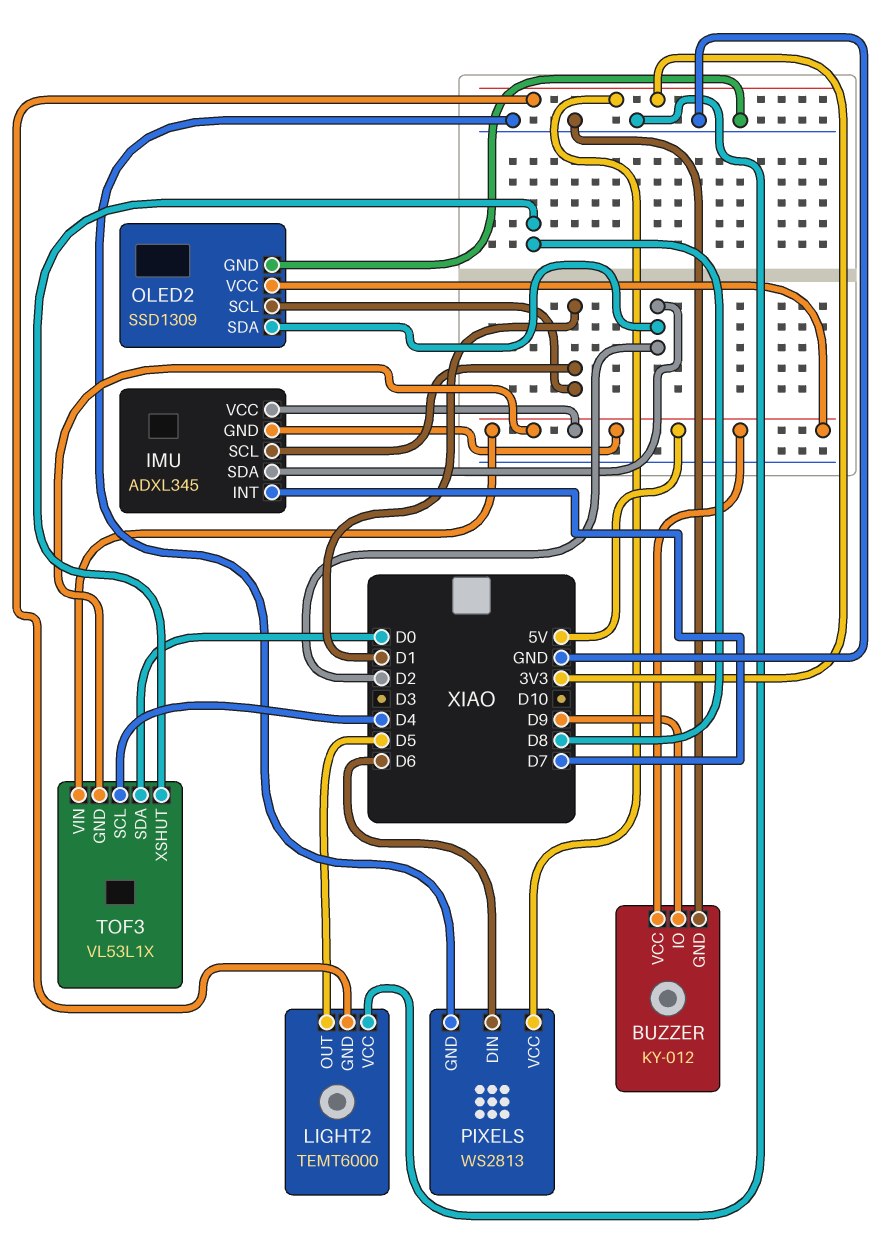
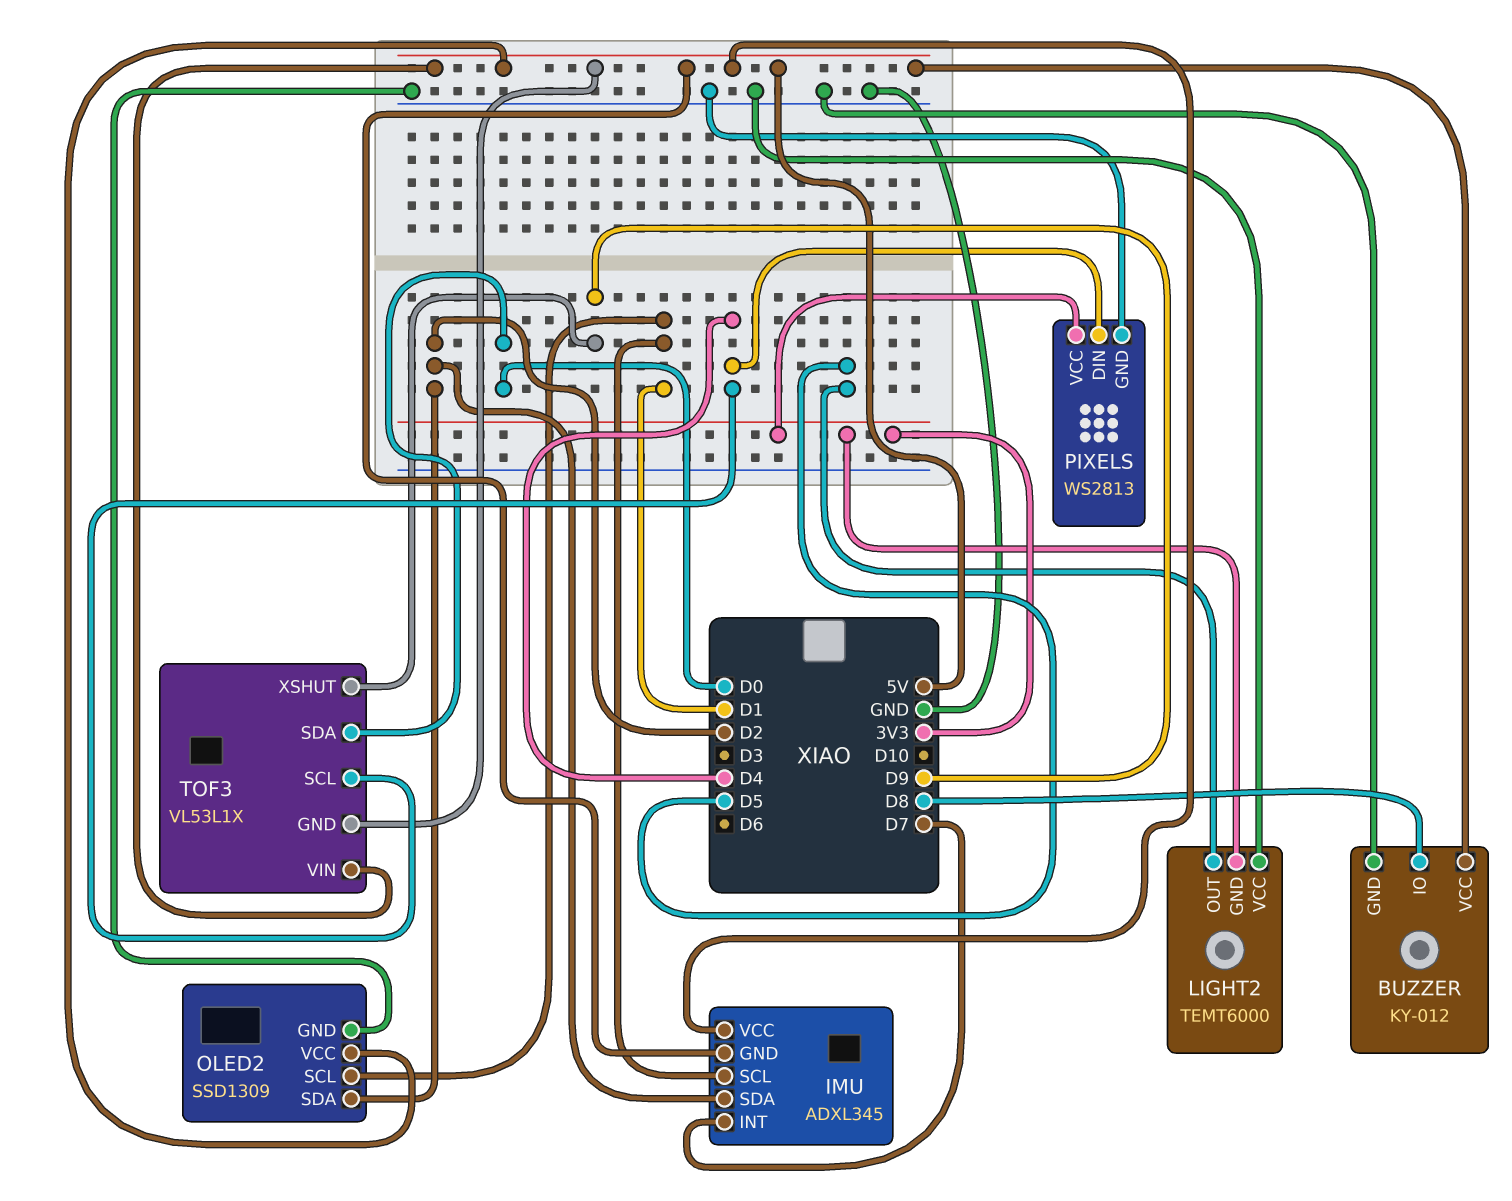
BUZZER pin IO: D9 -> D8
PIXELS pin DIN: D6 -> D4
TOF3 pin XSHUT: D8 -> D9

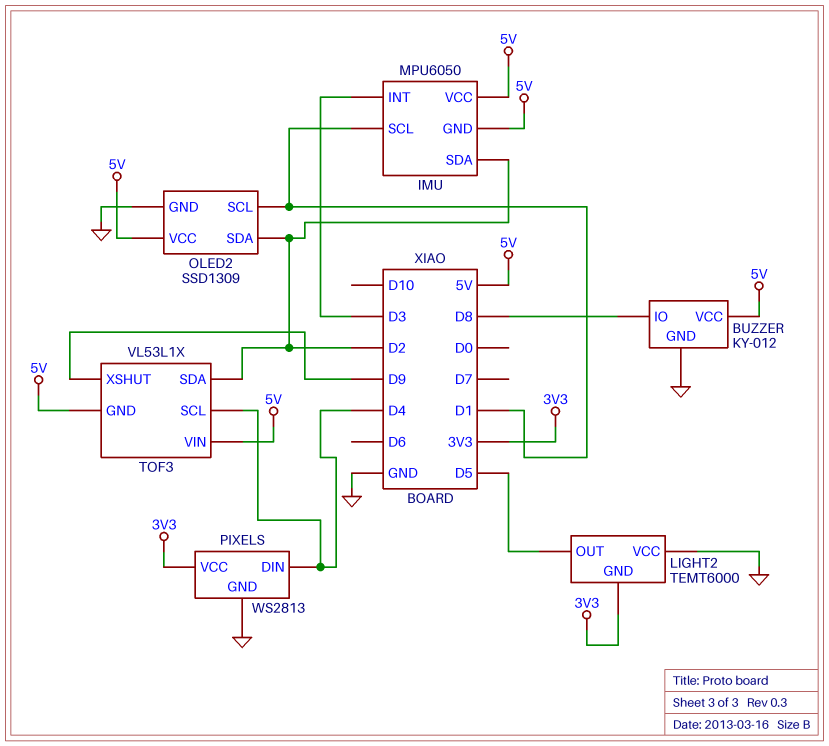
IMU: ADXL345 -> MPU6050
IMU pin INT: D7 -> D3
TOF3 pin SDA: D0 -> D2

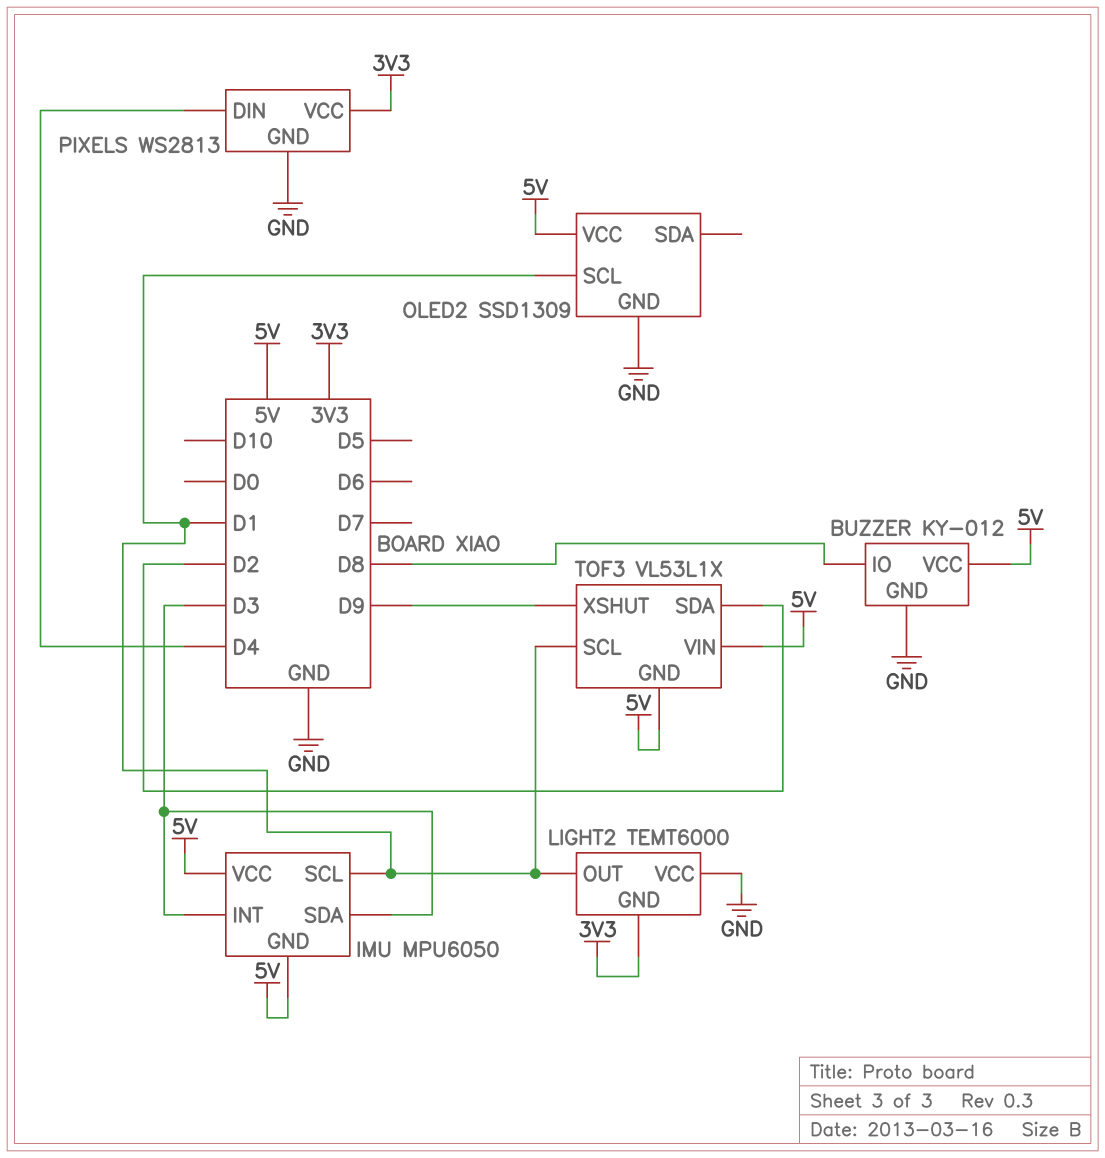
IMU pin SDA: D2 -> D3
LIGHT2 pin OUT: D5 -> D1
OLED2 pin SDA: D2 -> none
TOF3 pin SCL: D4 -> D1

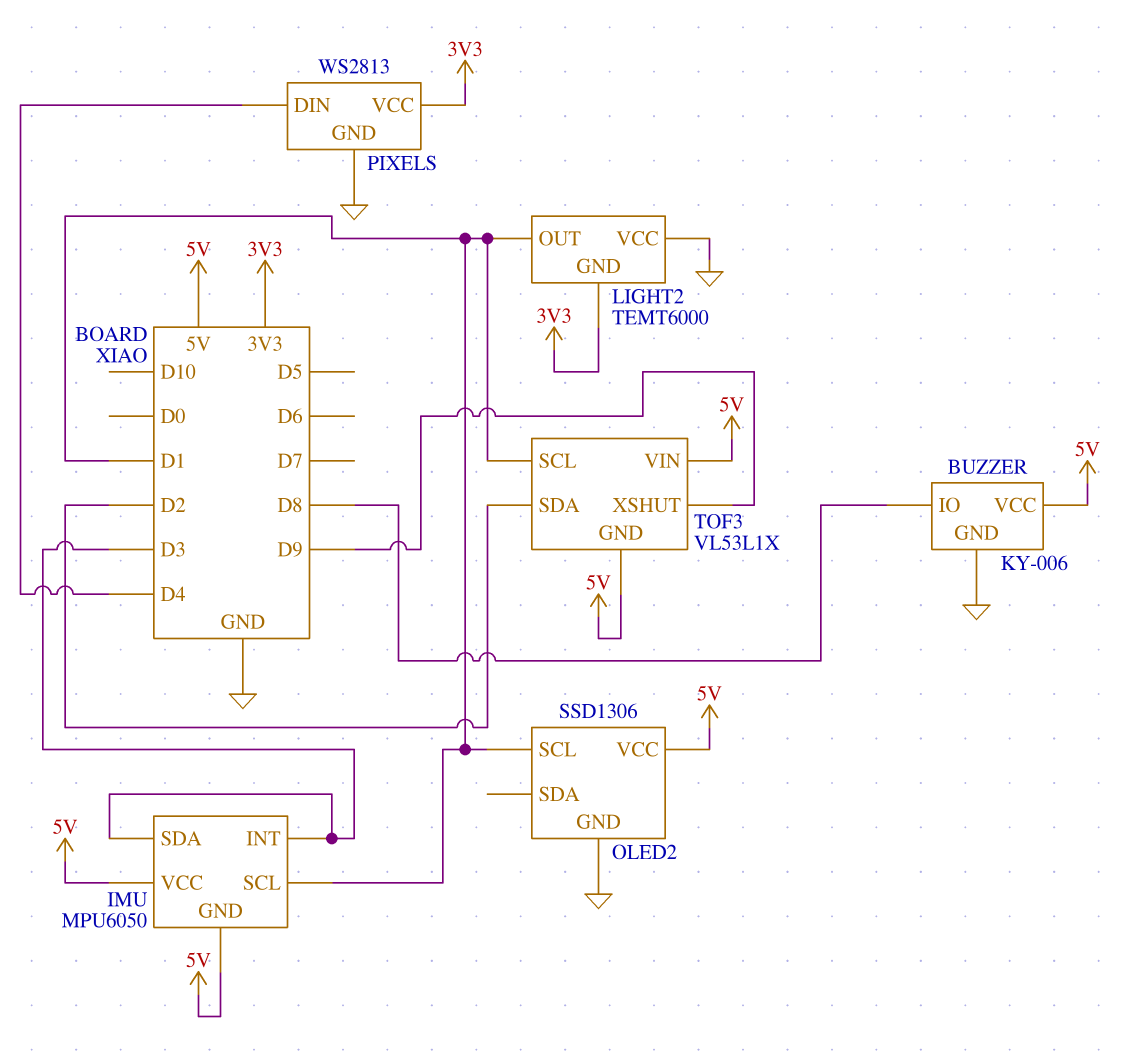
BUZZER: KY-012 -> KY-006
OLED2: SSD1309 -> SSD1306

